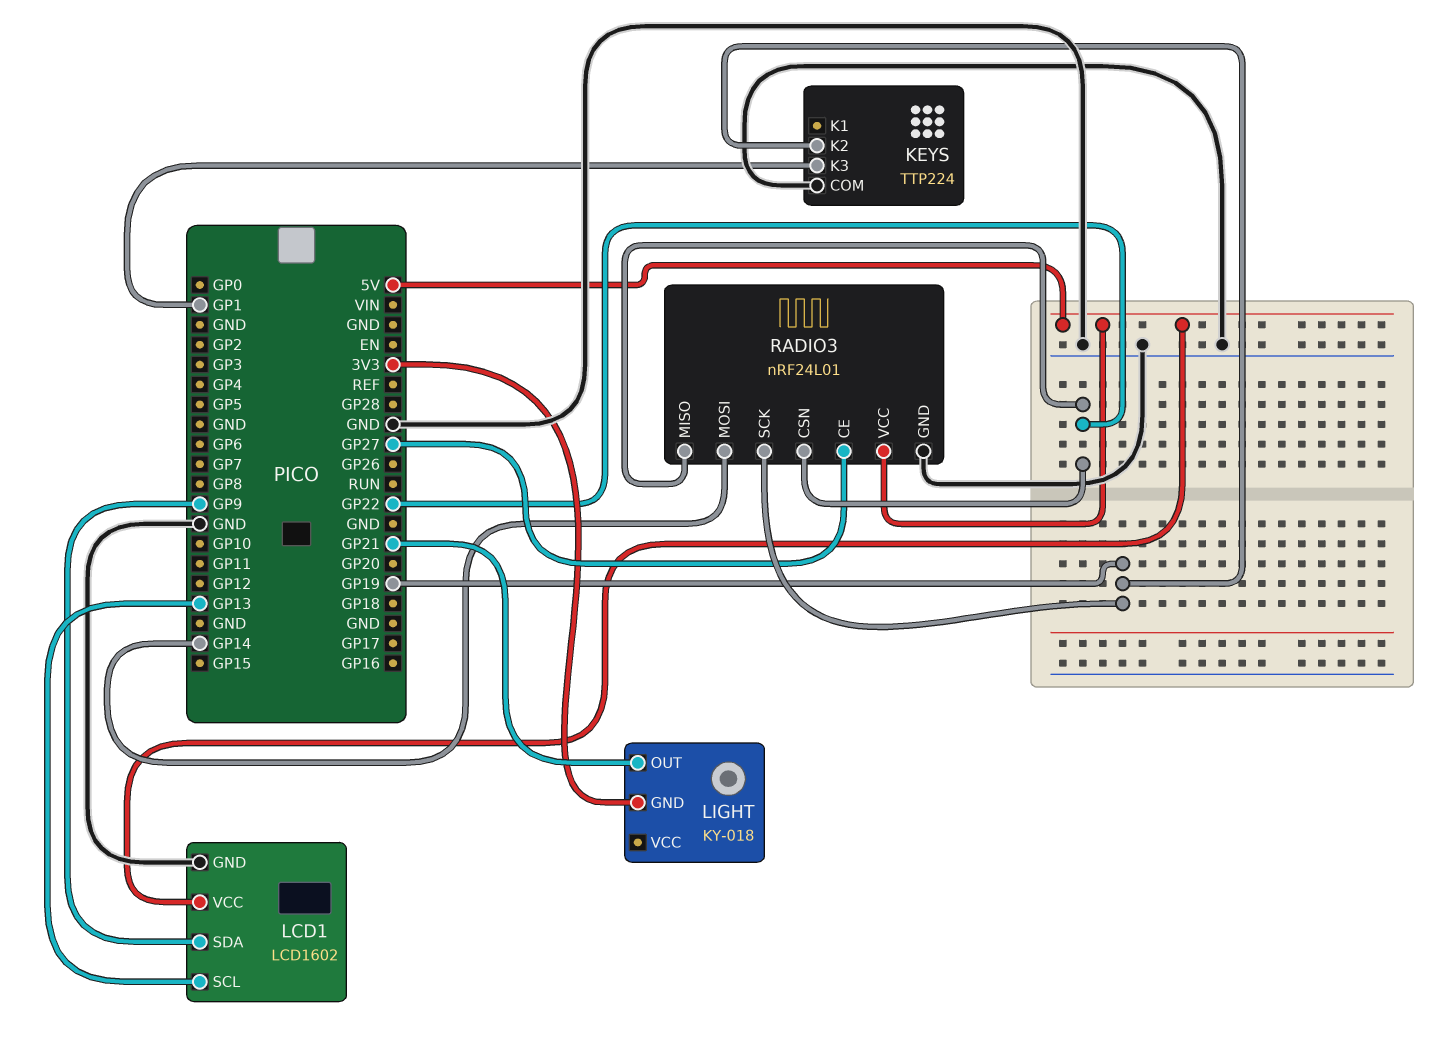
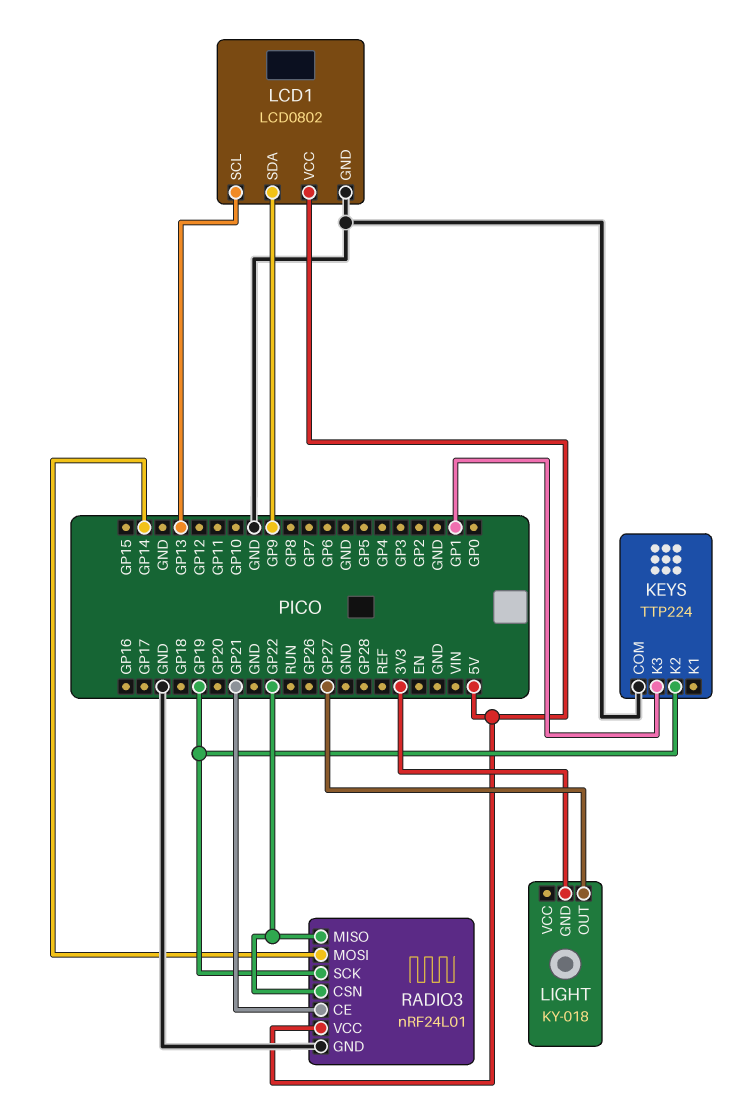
LCD1: LCD1602 -> LCD0802
LIGHT pin OUT: GP21 -> GP27
RADIO3 pin CE: GP27 -> GP21

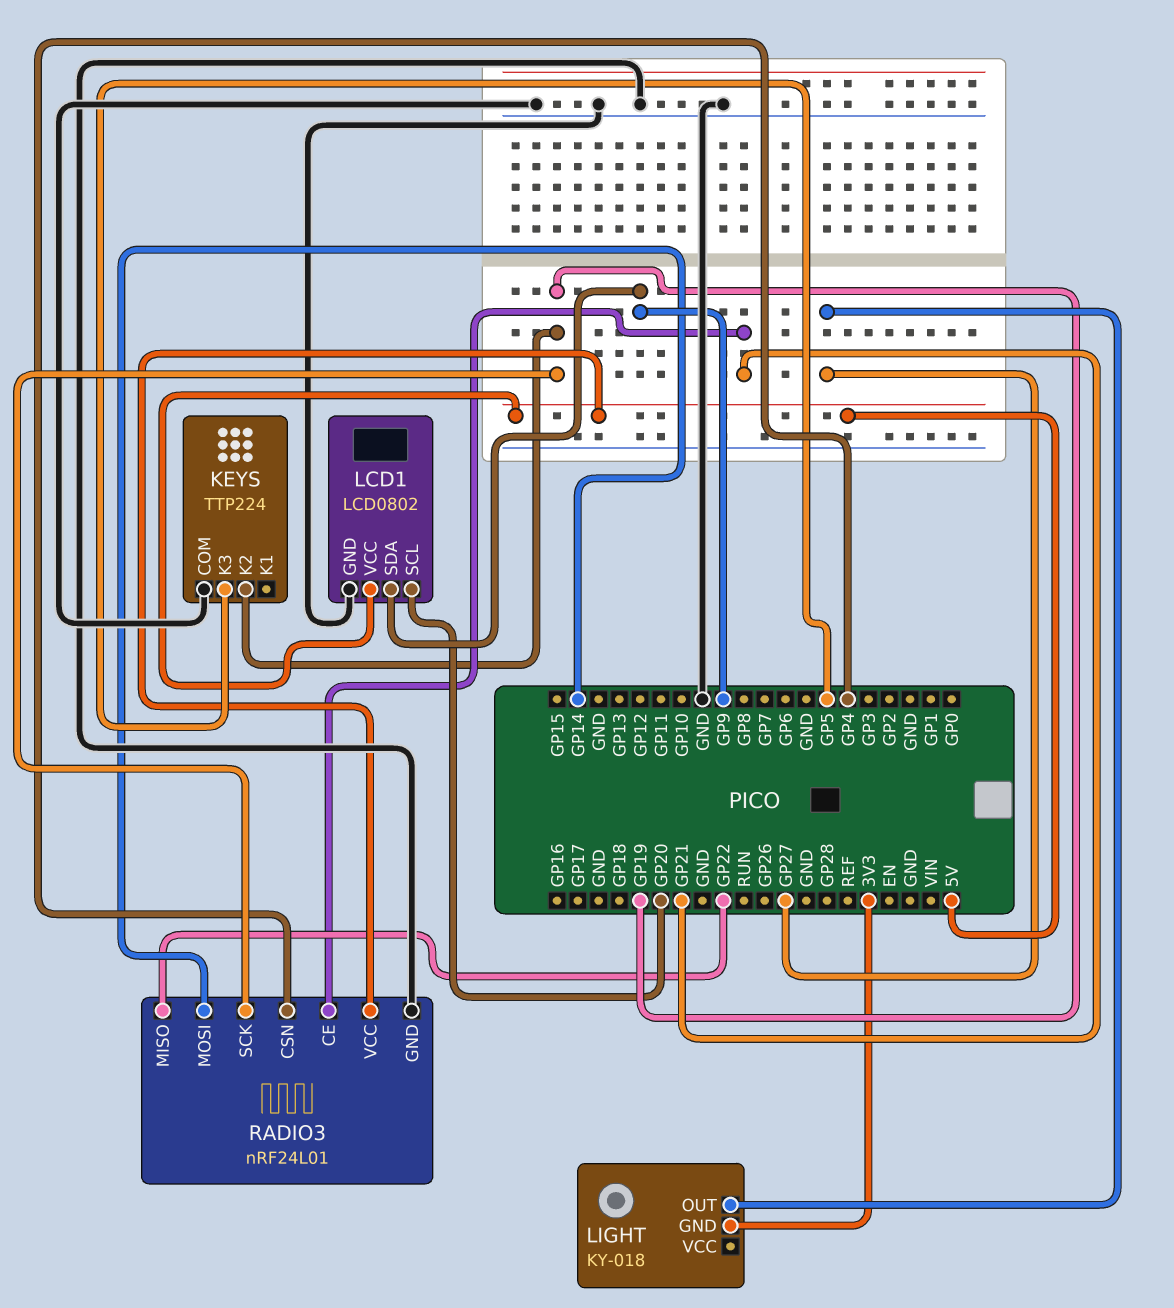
KEYS pin K3: GP1 -> GP5
LCD1 pin SCL: GP13 -> GP20
RADIO3 pin CSN: GP22 -> GP4

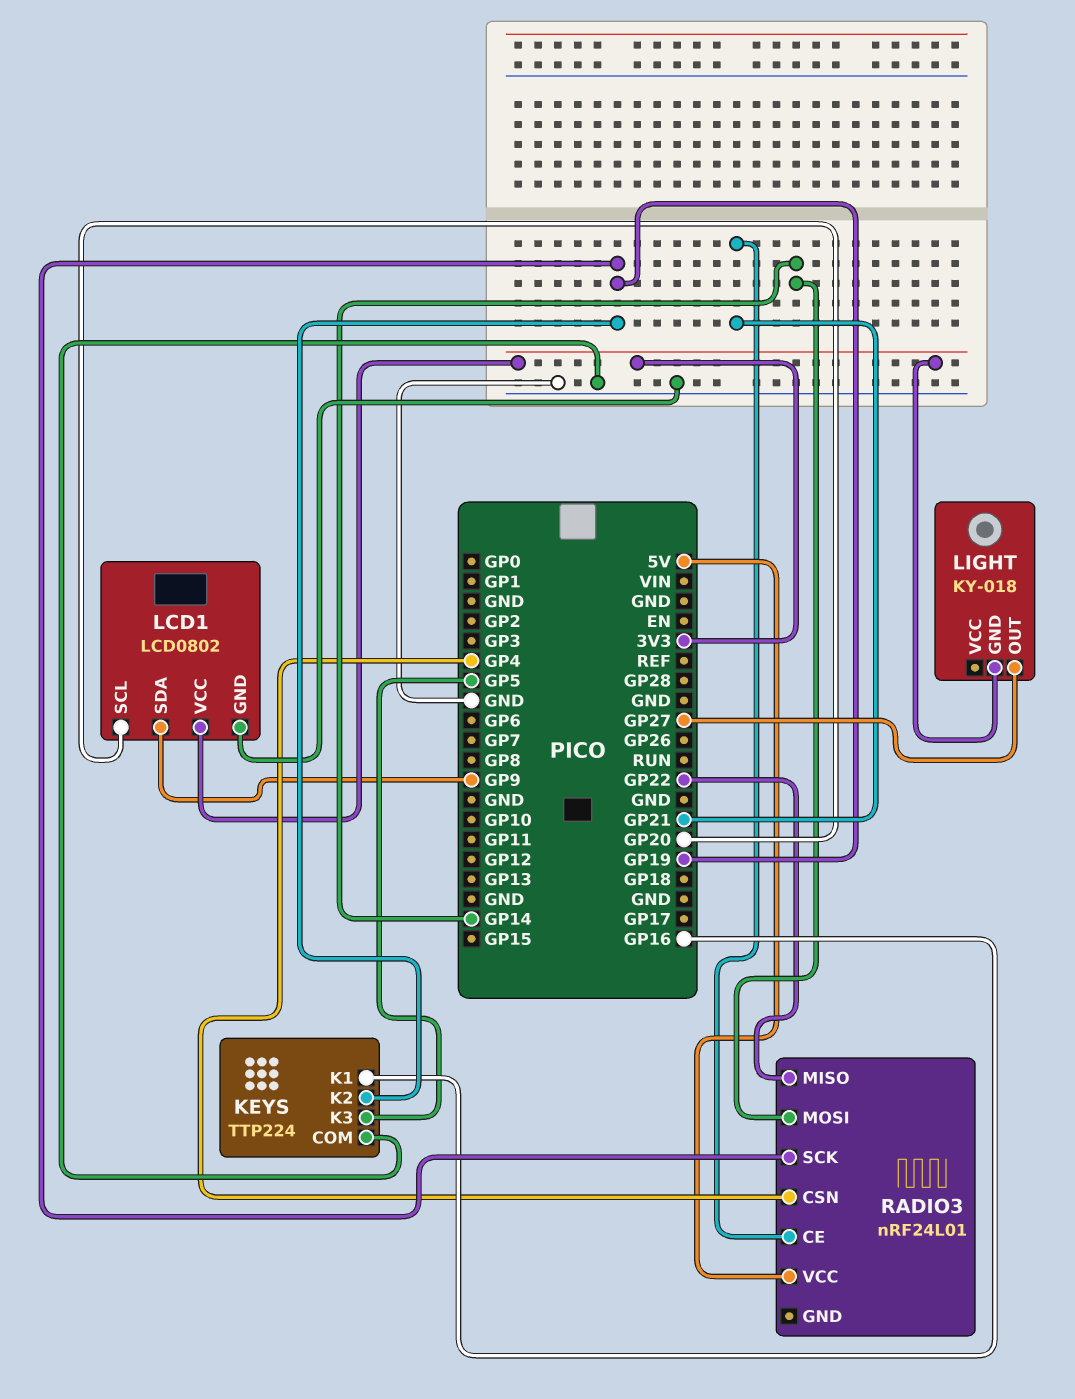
KEYS pin K1: none -> GP16
LCD1 pin VCC: 5V -> 3V3
RADIO3 pin GND: GND -> none

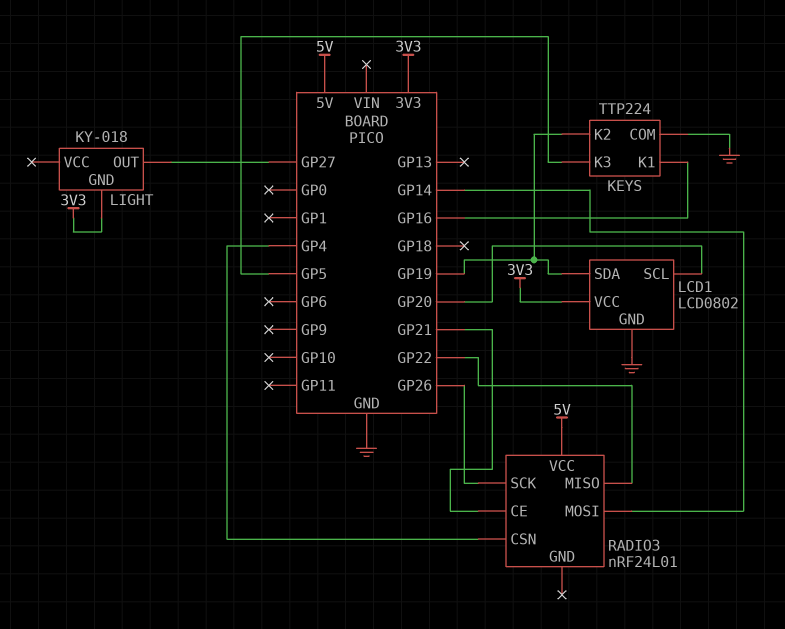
LCD1 pin SDA: GP9 -> GP19
RADIO3 pin SCK: GP19 -> GP26

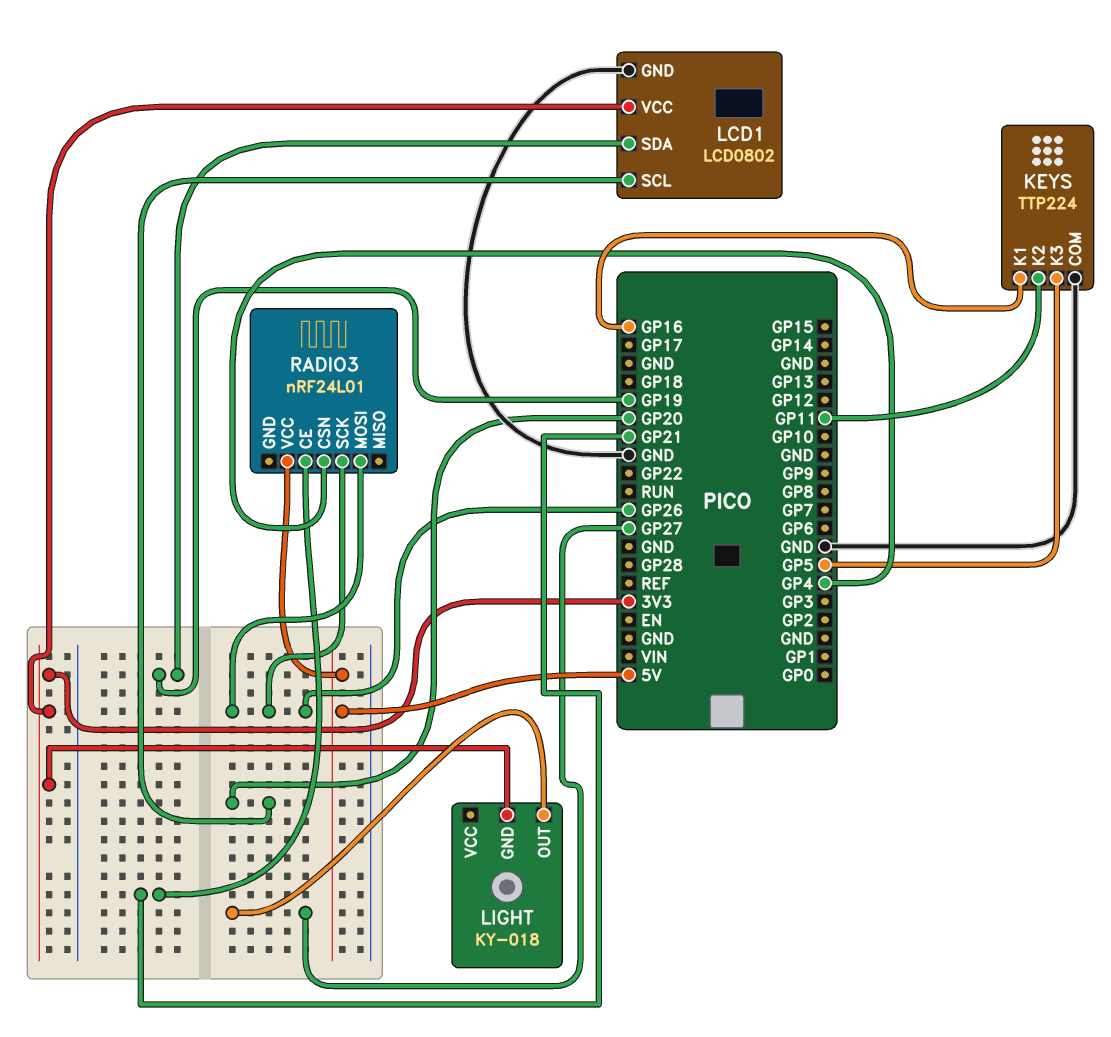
KEYS pin K2: GP19 -> GP11
RADIO3 pin MISO: GP22 -> none
RADIO3 pin MOSI: GP14 -> GP26

